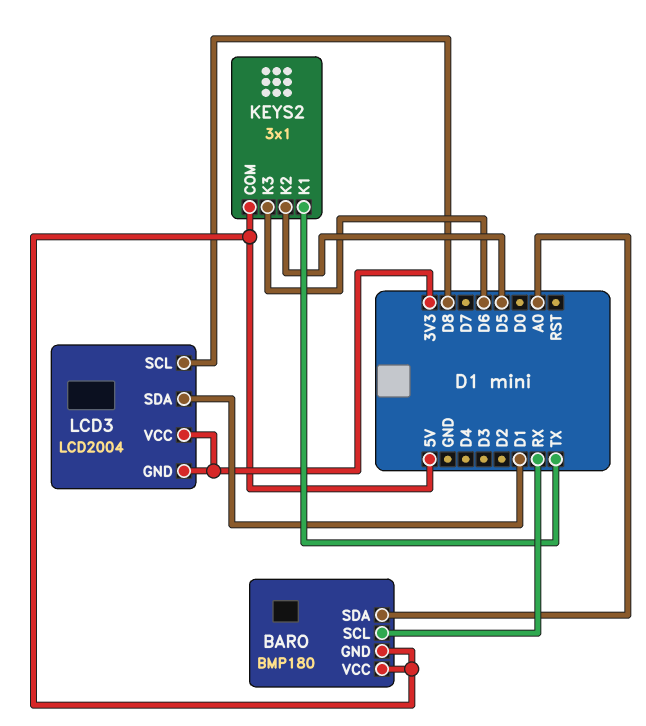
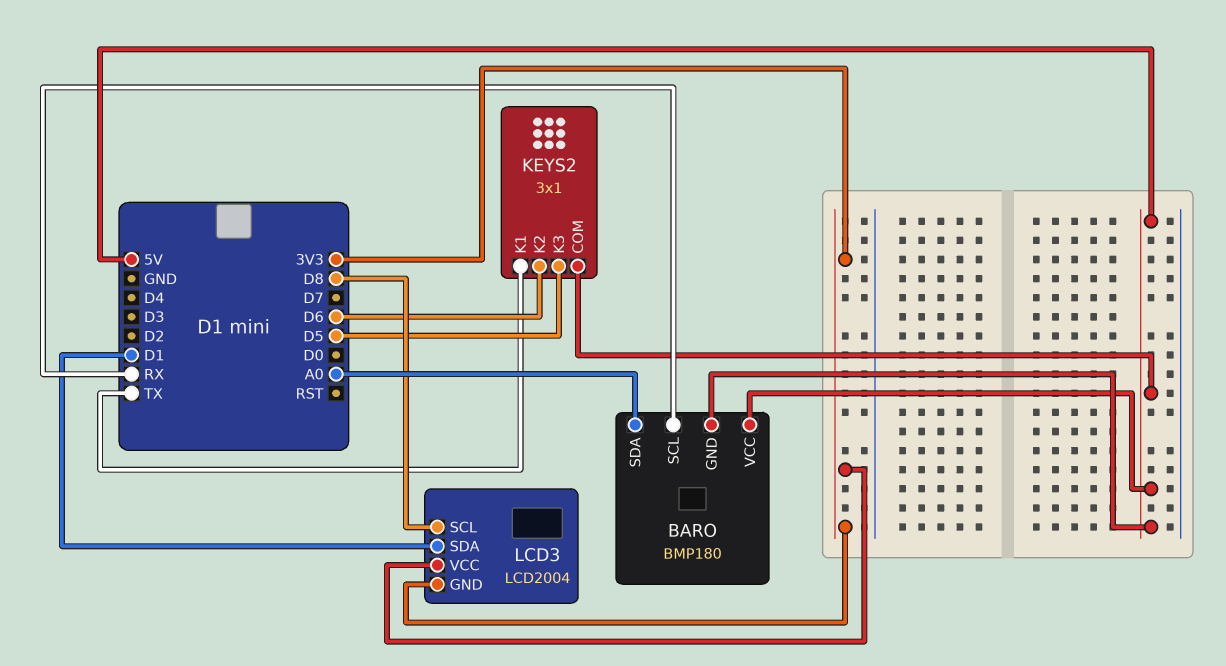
KEYS2 pin K2: D5 -> D6
KEYS2 pin K3: D6 -> D5

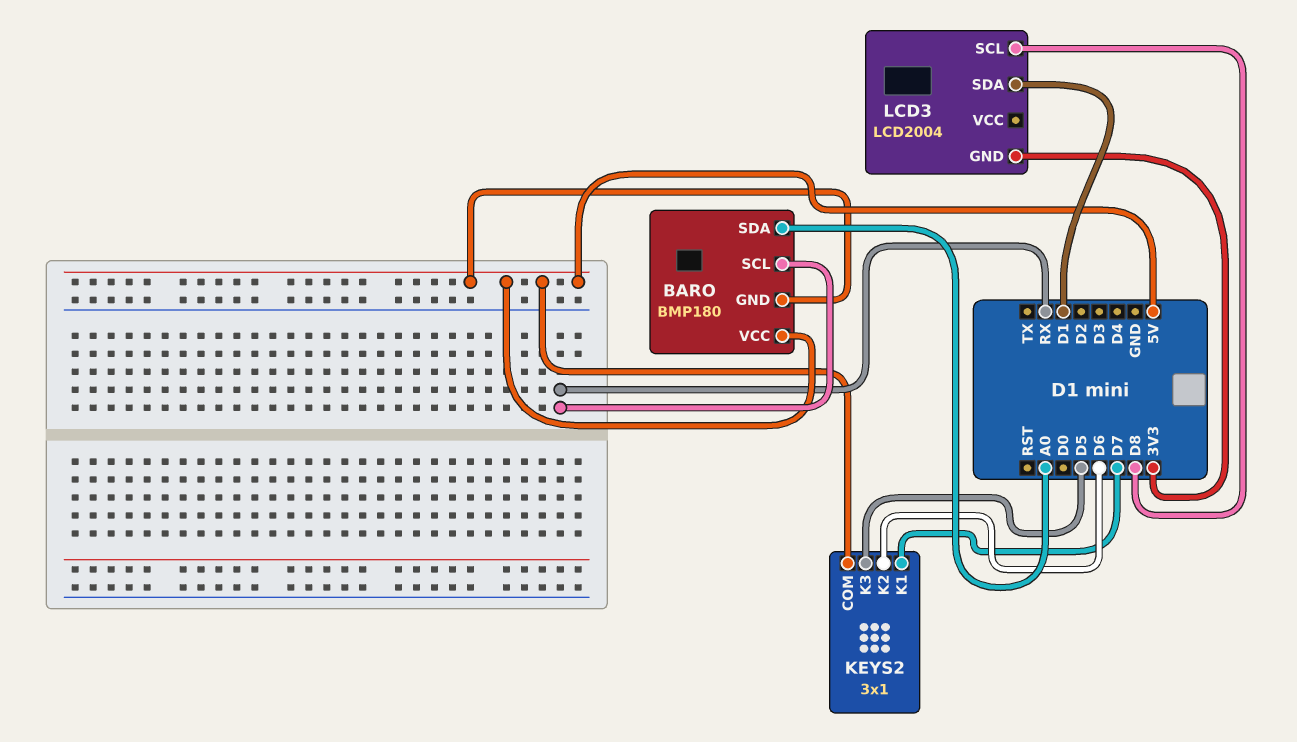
KEYS2 pin K1: TX -> D7
LCD3 pin VCC: 3V3 -> none

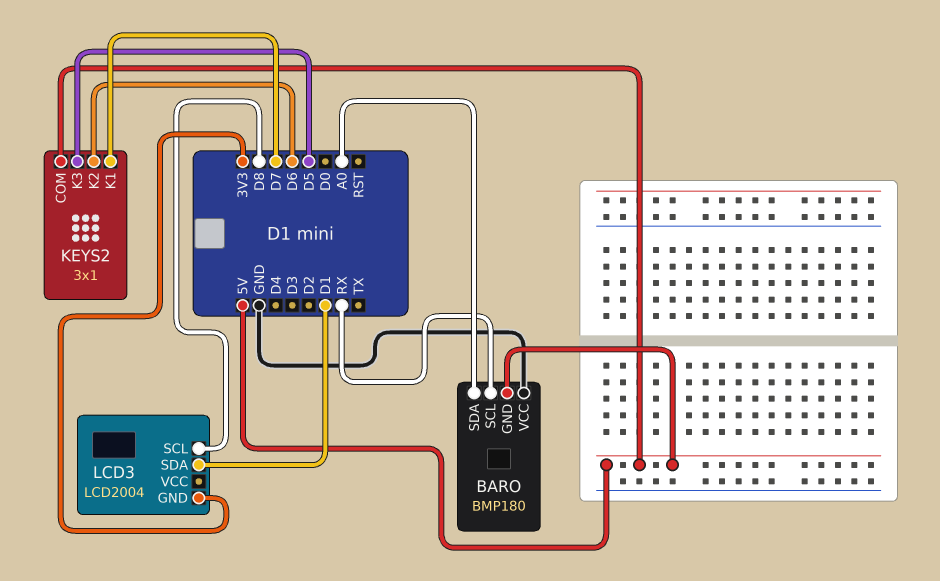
BARO pin VCC: 5V -> GND

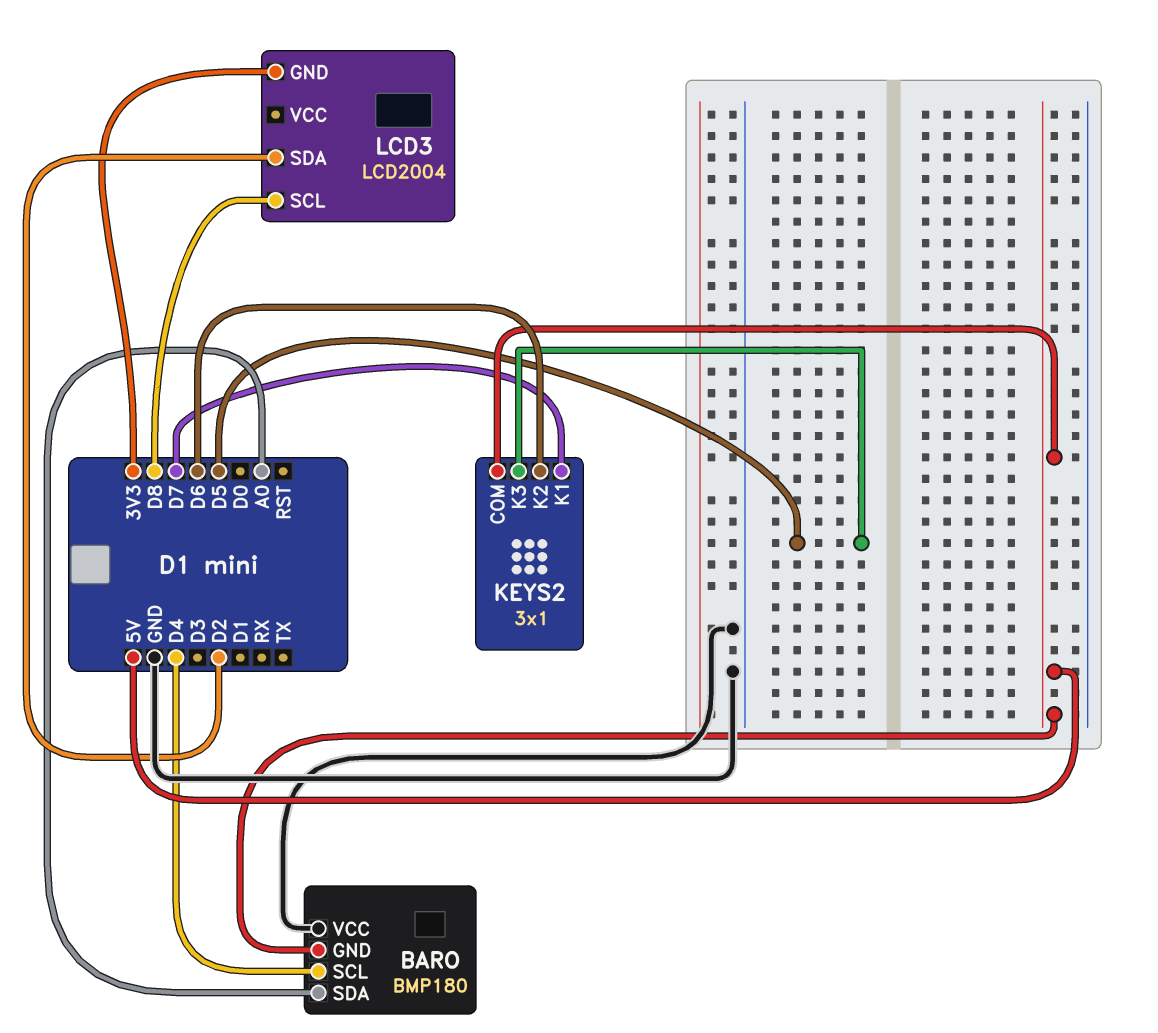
BARO pin SCL: RX -> D4
LCD3 pin SDA: D1 -> D2

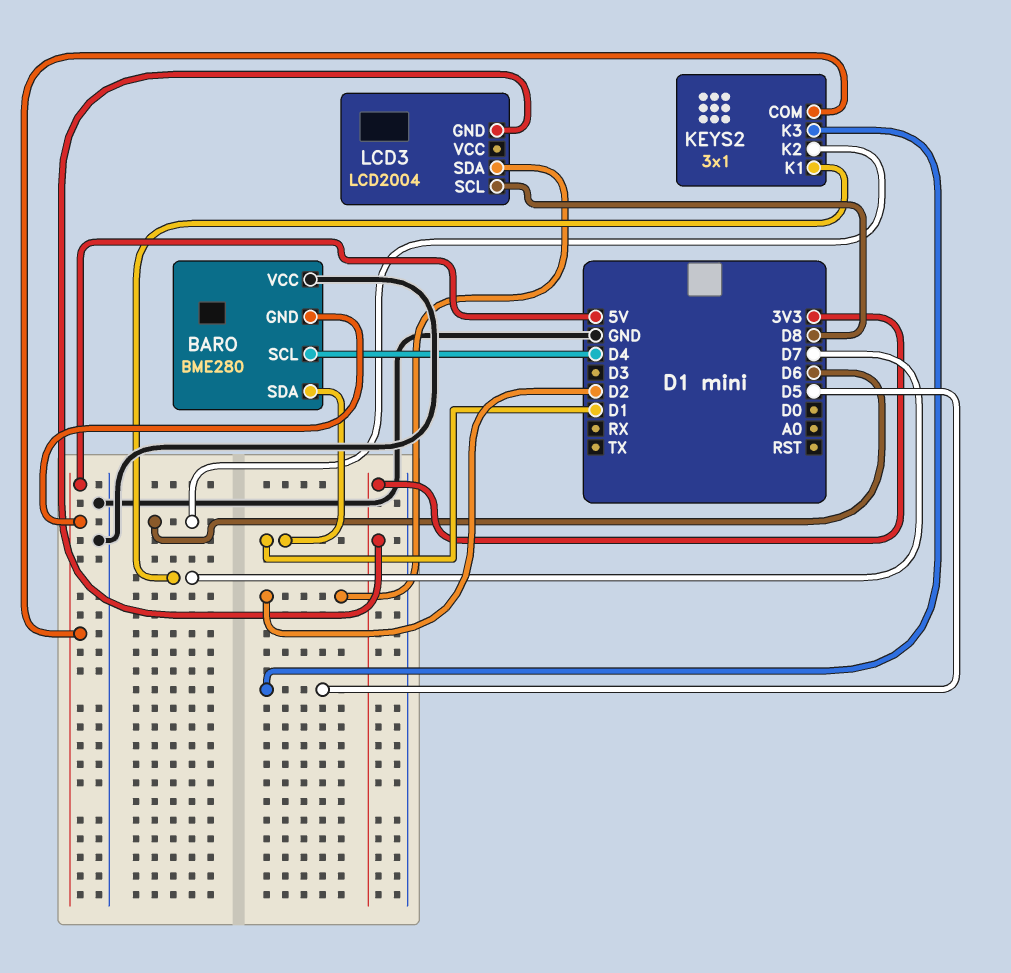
BARO: BMP180 -> BME280
BARO pin SDA: A0 -> D1

